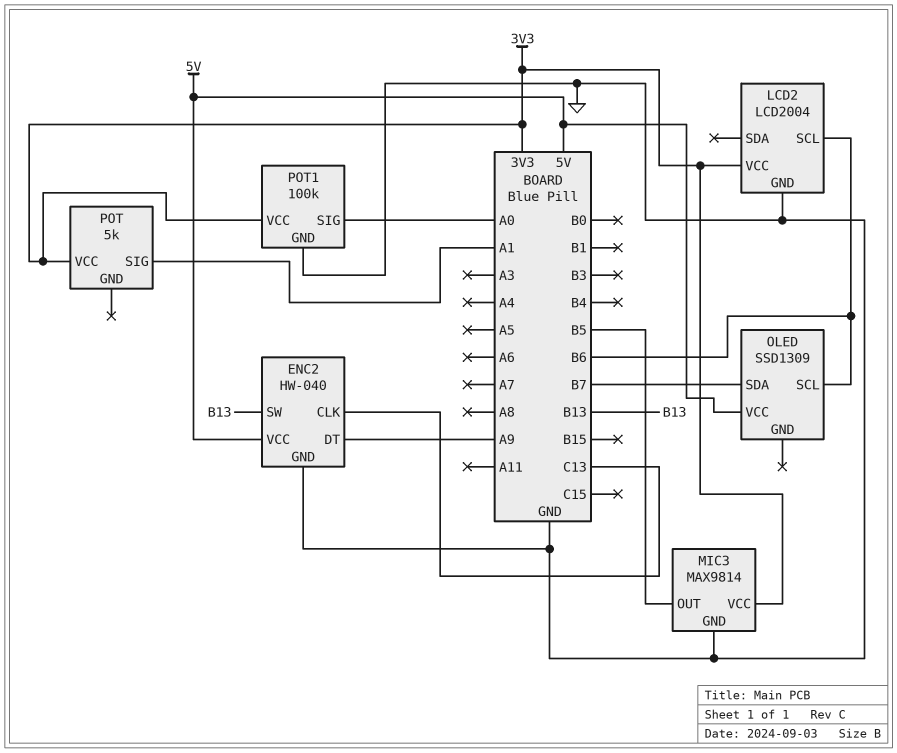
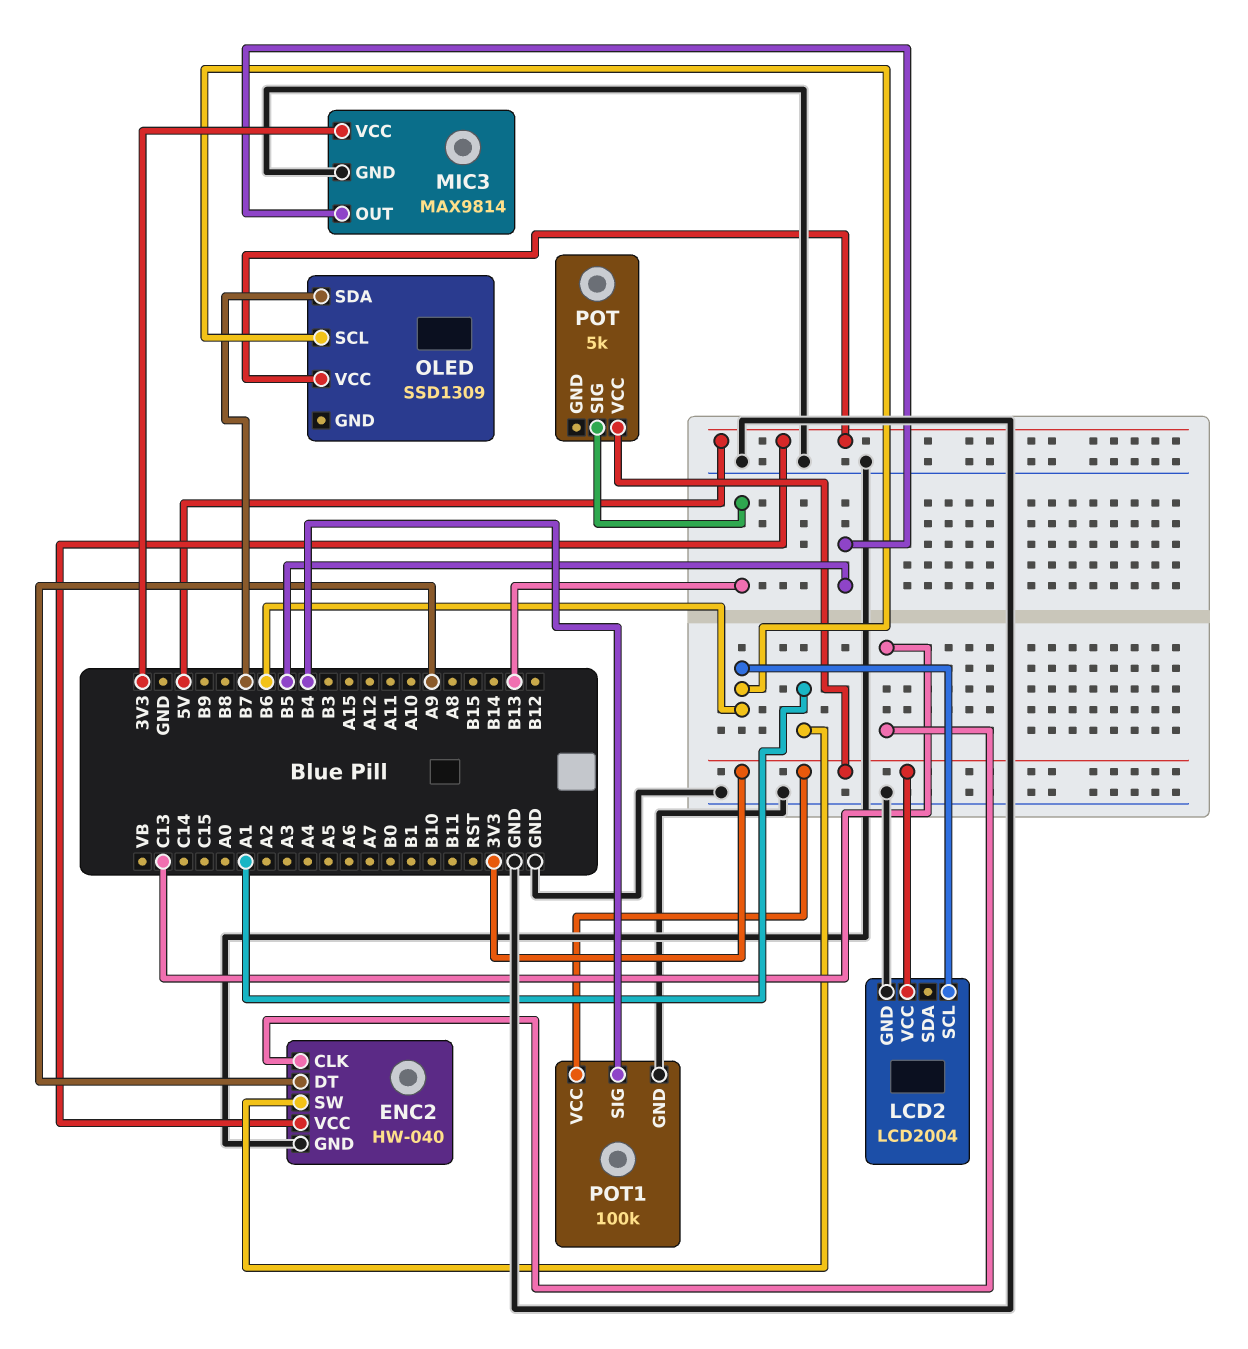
ENC2 pin SW: B13 -> A1
POT pin SIG: A1 -> B13
POT1 pin SIG: A0 -> B4

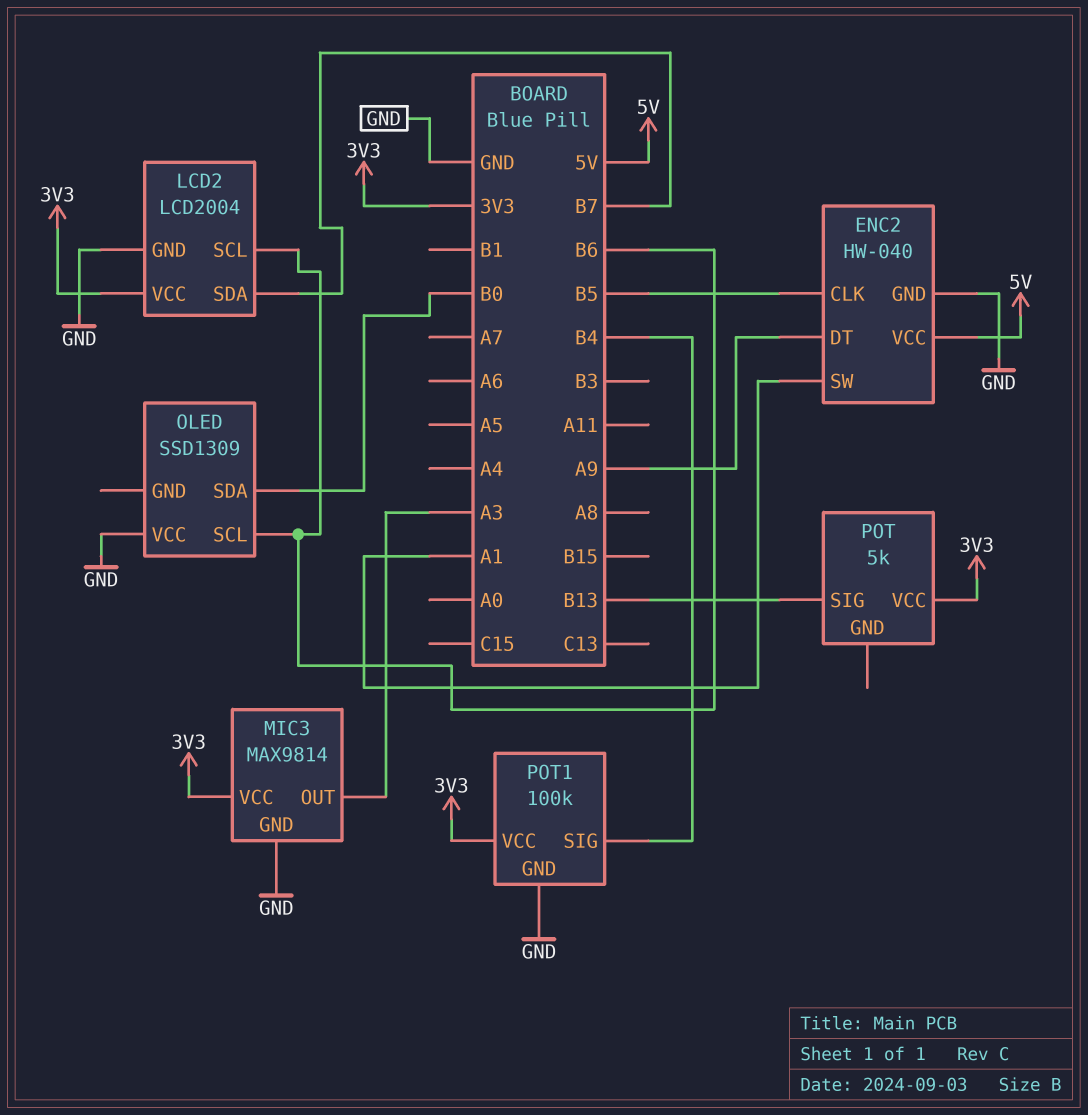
ENC2 pin CLK: C13 -> B5
LCD2 pin SDA: none -> B7
MIC3 pin OUT: B5 -> A3
OLED pin SDA: B7 -> B0
OLED pin VCC: 5V -> GND

